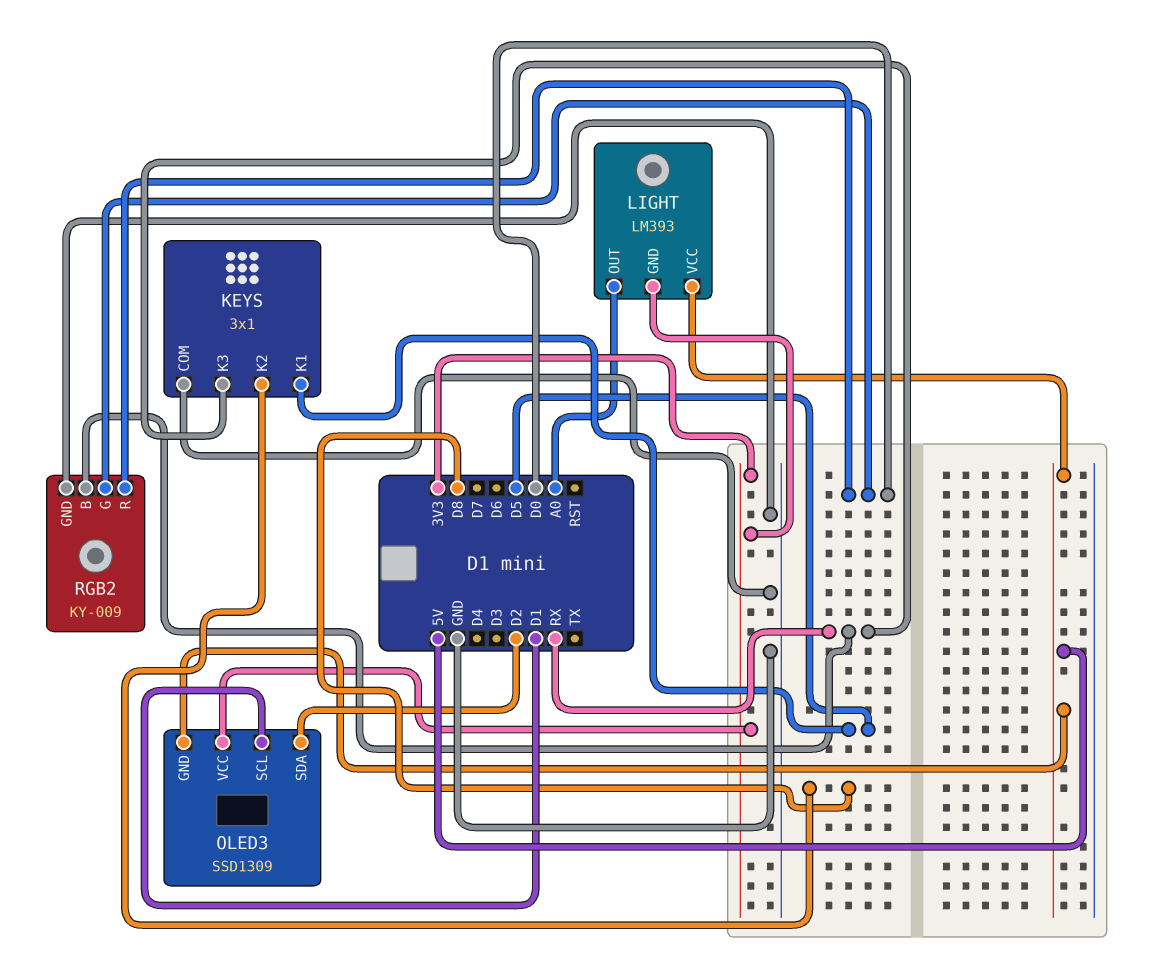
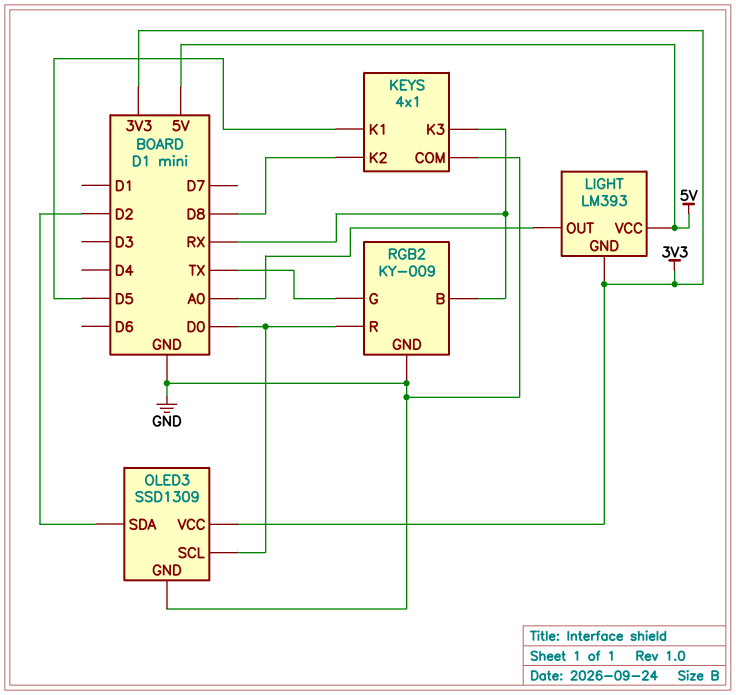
KEYS: 3x1 -> 4x1
OLED3 pin GND: 5V -> GND
OLED3 pin SCL: D1 -> D0
RGB2 pin G: D0 -> TX

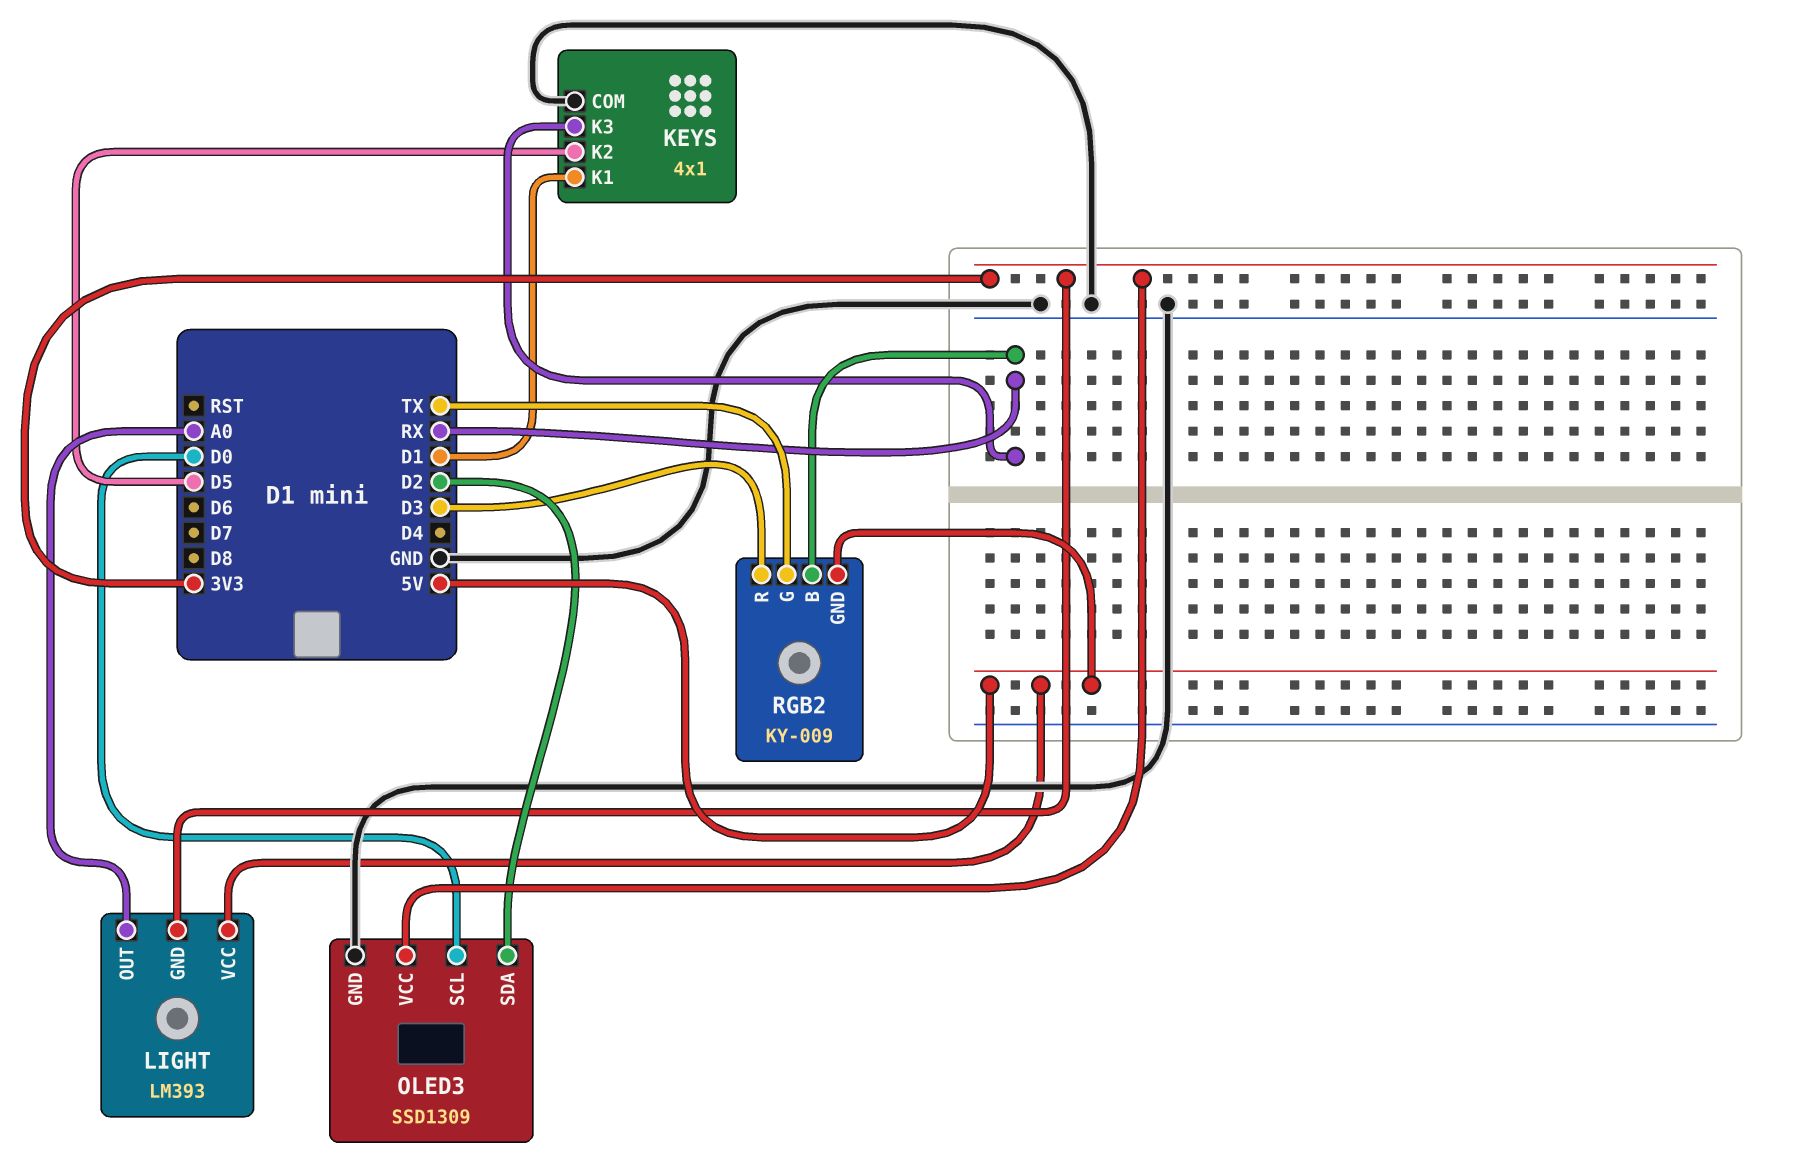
KEYS pin K1: D5 -> D1
KEYS pin K2: D8 -> D5
RGB2 pin GND: GND -> 5V
RGB2 pin R: D0 -> D3

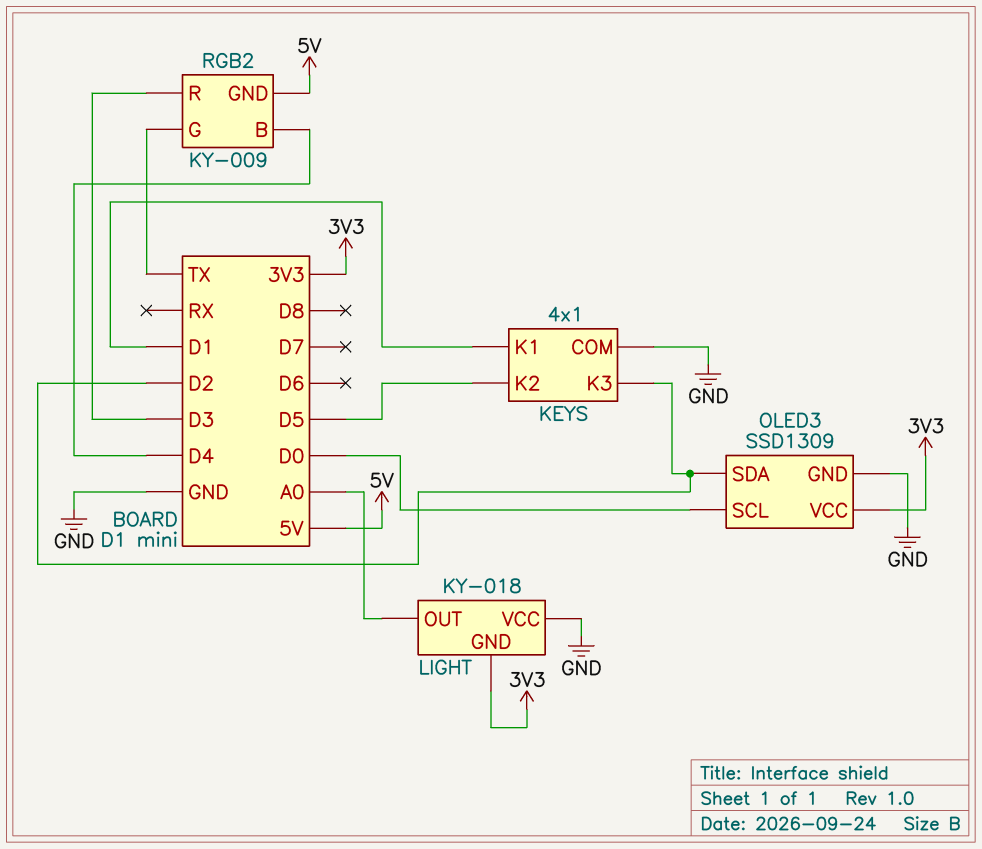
KEYS pin K3: RX -> D2
LIGHT: LM393 -> KY-018
LIGHT pin VCC: 5V -> GND
RGB2 pin B: RX -> D4

